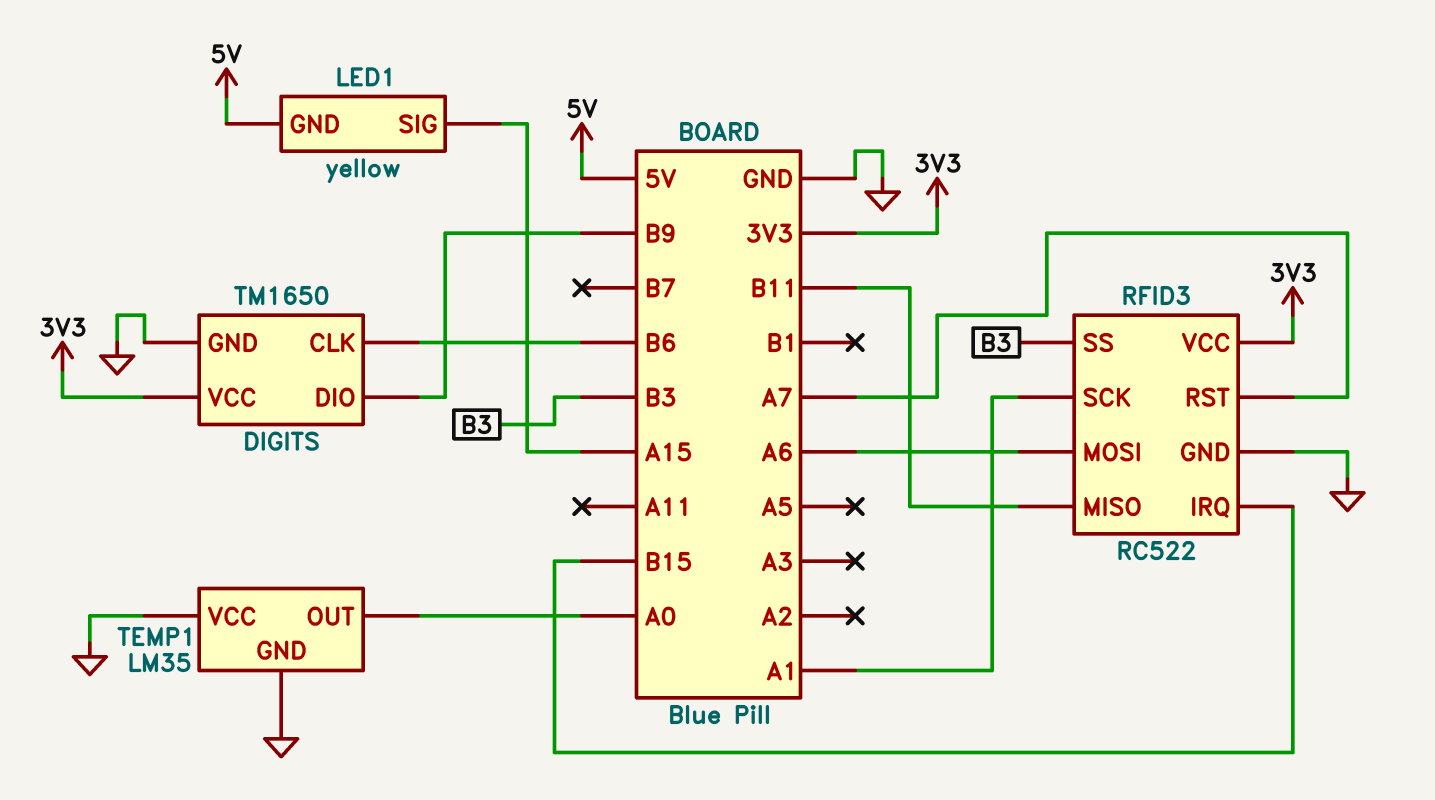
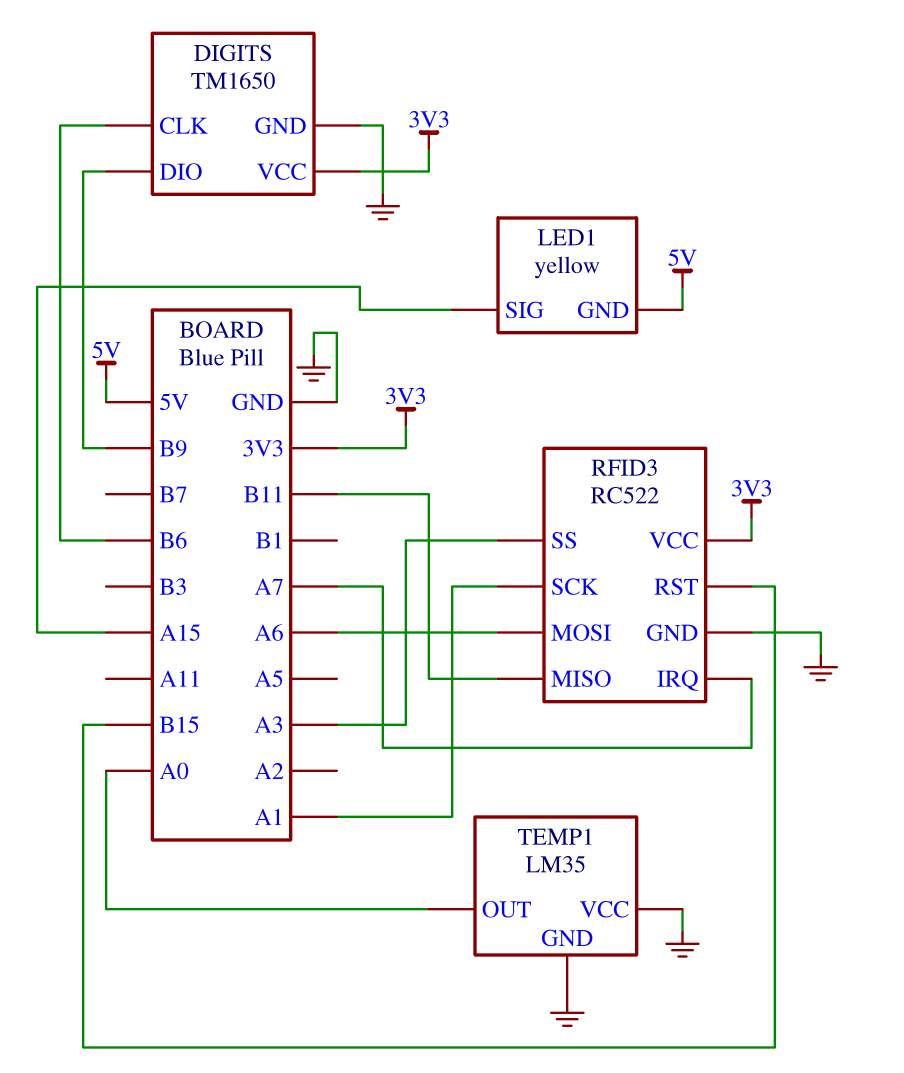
RFID3 pin IRQ: B15 -> A7
RFID3 pin RST: A7 -> B15
RFID3 pin SS: B3 -> A3

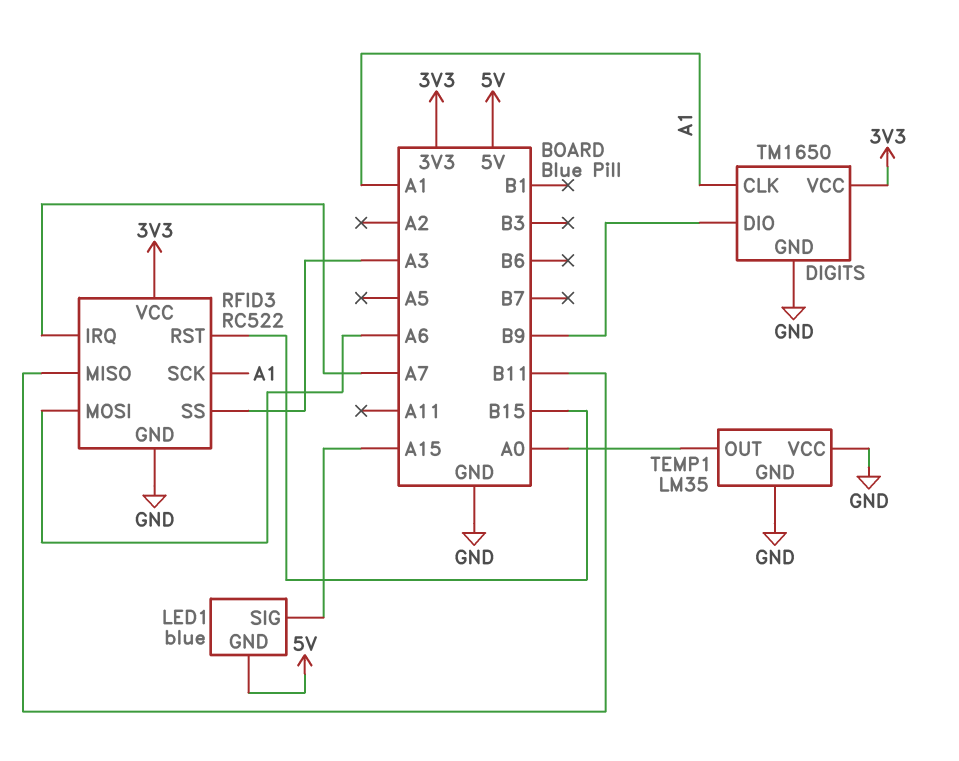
DIGITS pin CLK: B6 -> A1
LED1: yellow -> blue

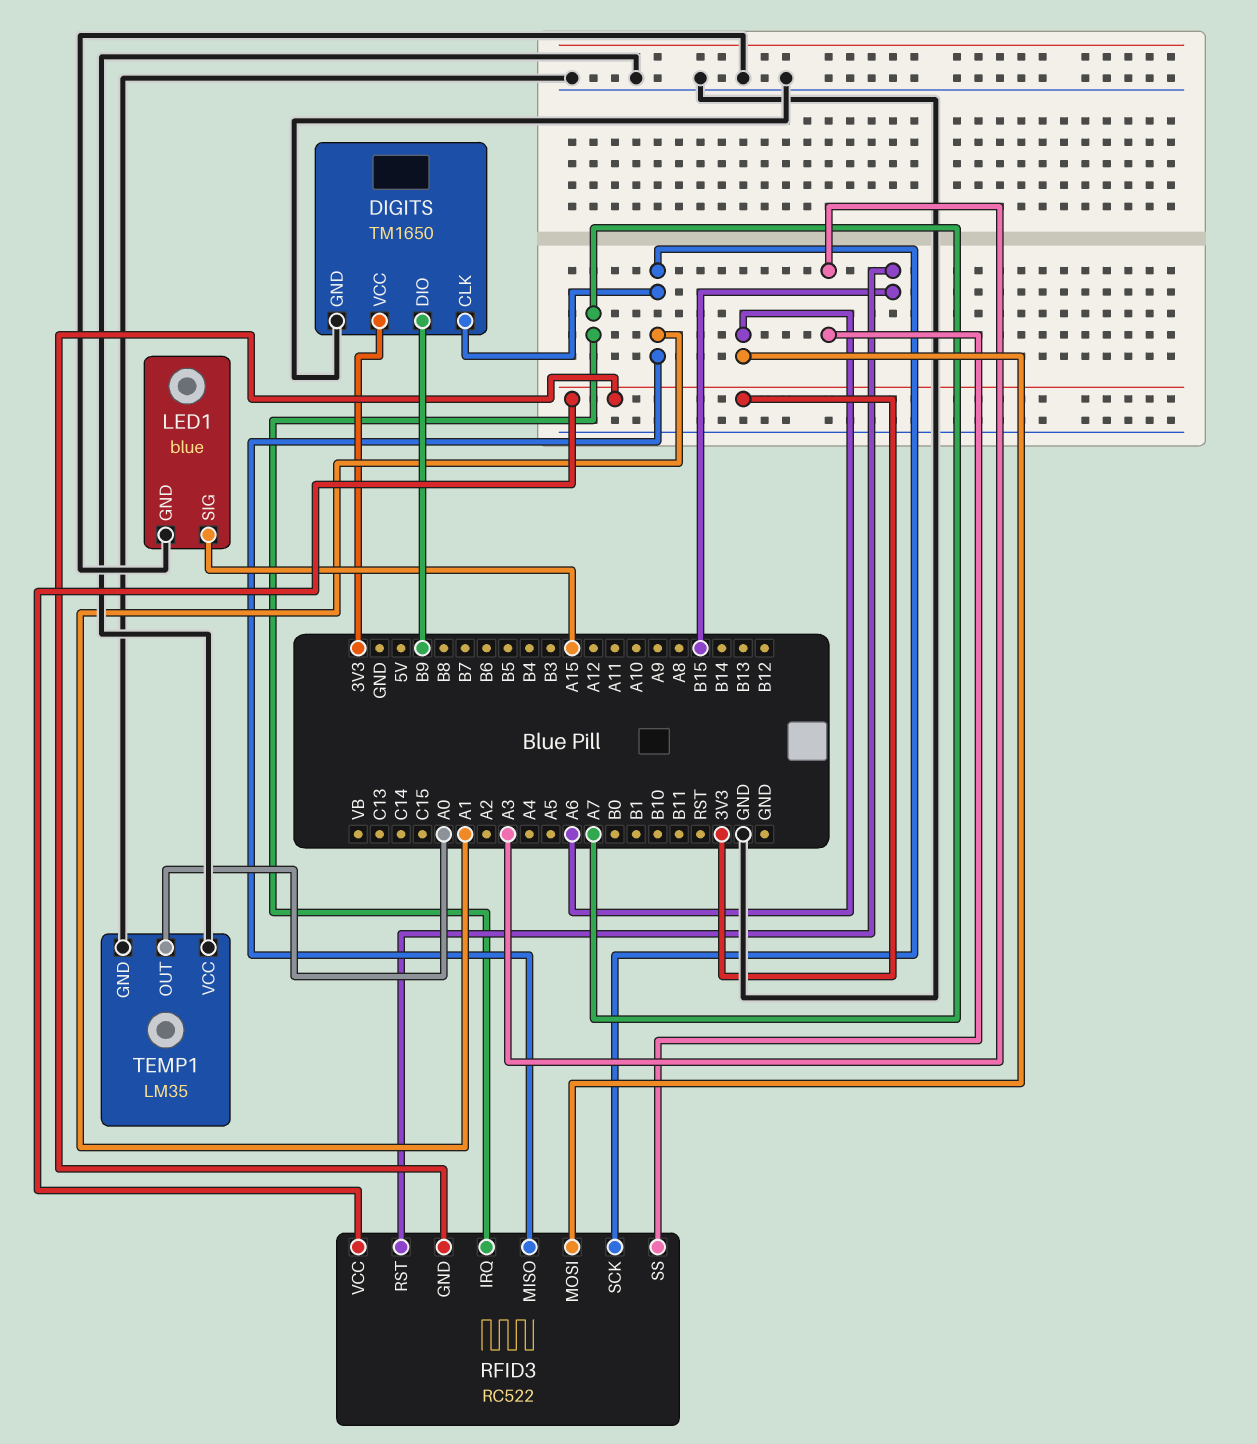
LED1 pin GND: 5V -> GND
RFID3 pin GND: GND -> 3V3
RFID3 pin MISO: B11 -> A1

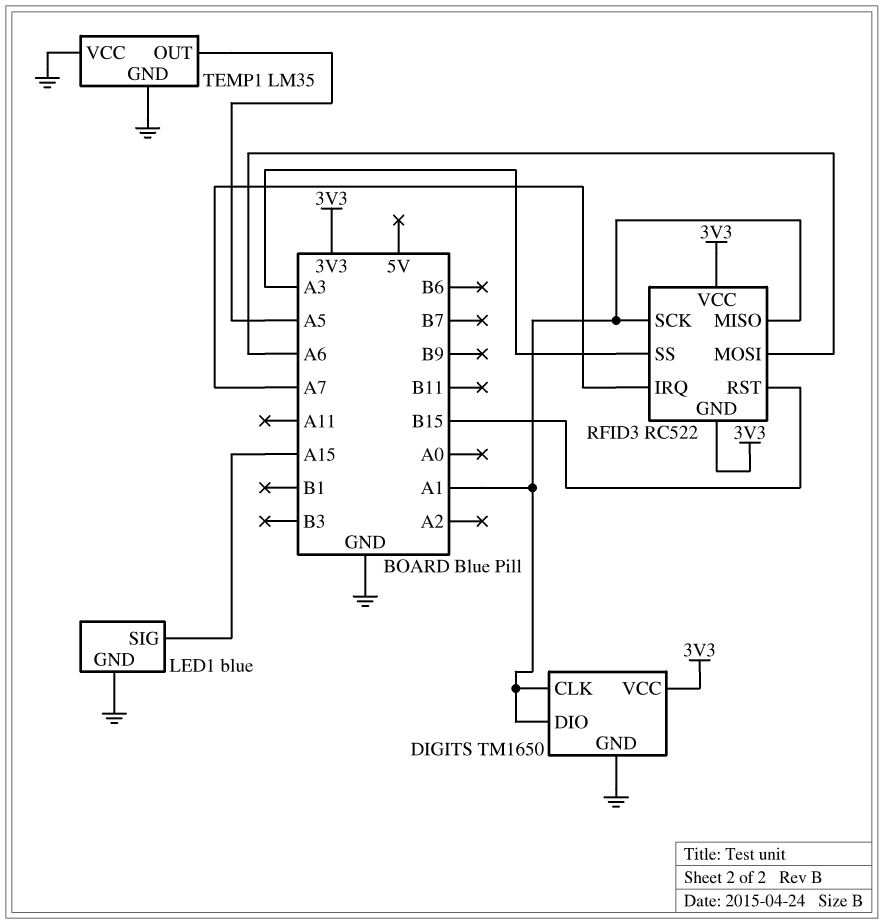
DIGITS pin DIO: B9 -> A1
TEMP1 pin OUT: A0 -> A5

